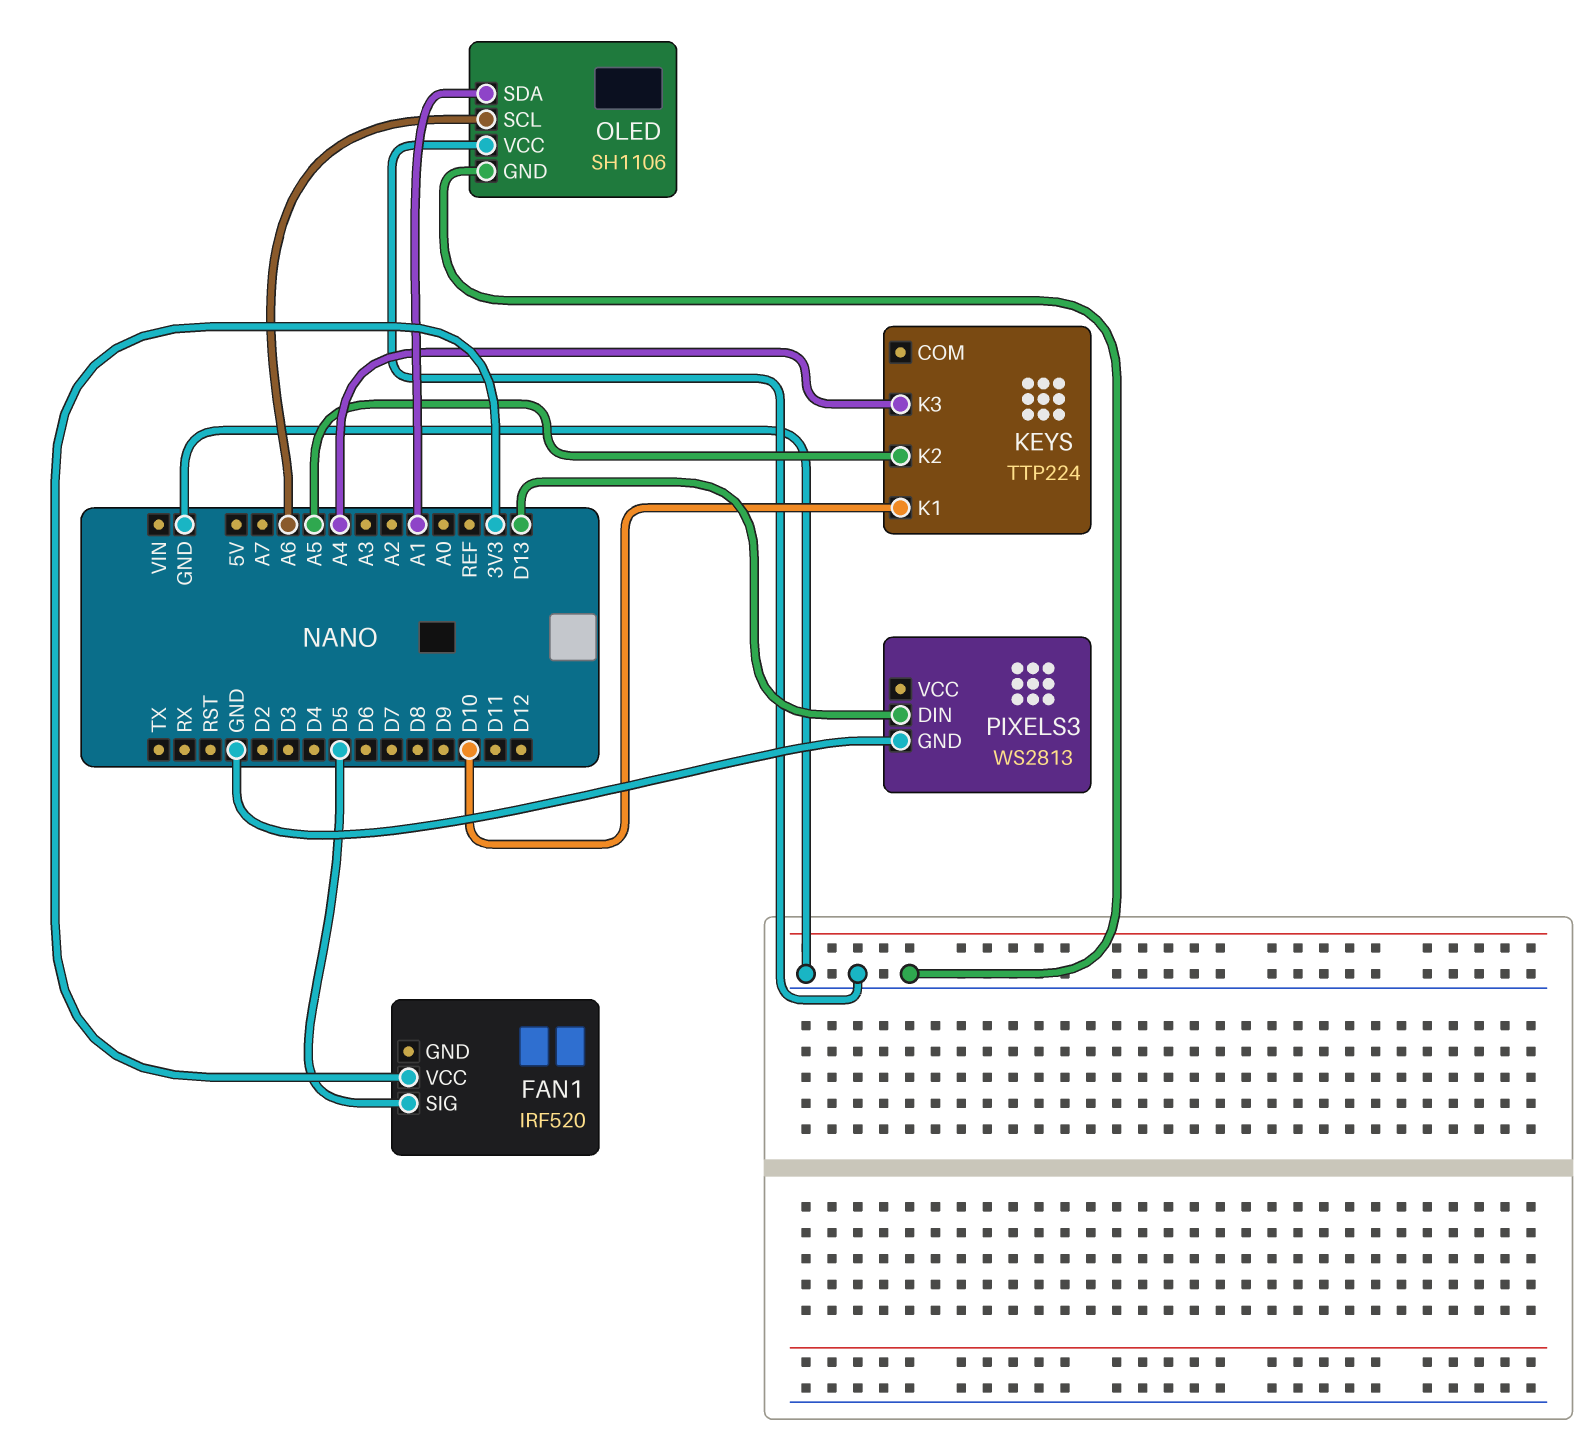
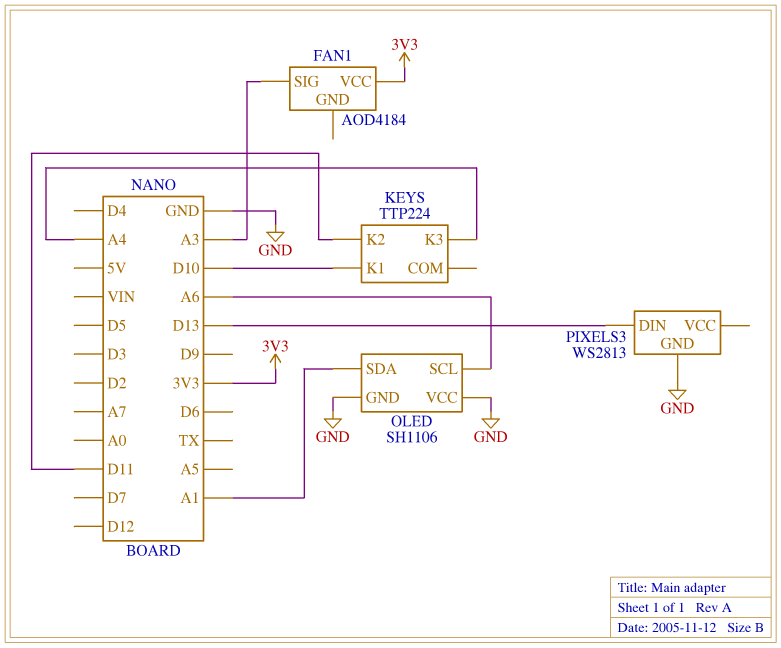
FAN1: IRF520 -> AOD4184
FAN1 pin SIG: D5 -> A3
KEYS pin K2: A5 -> D11

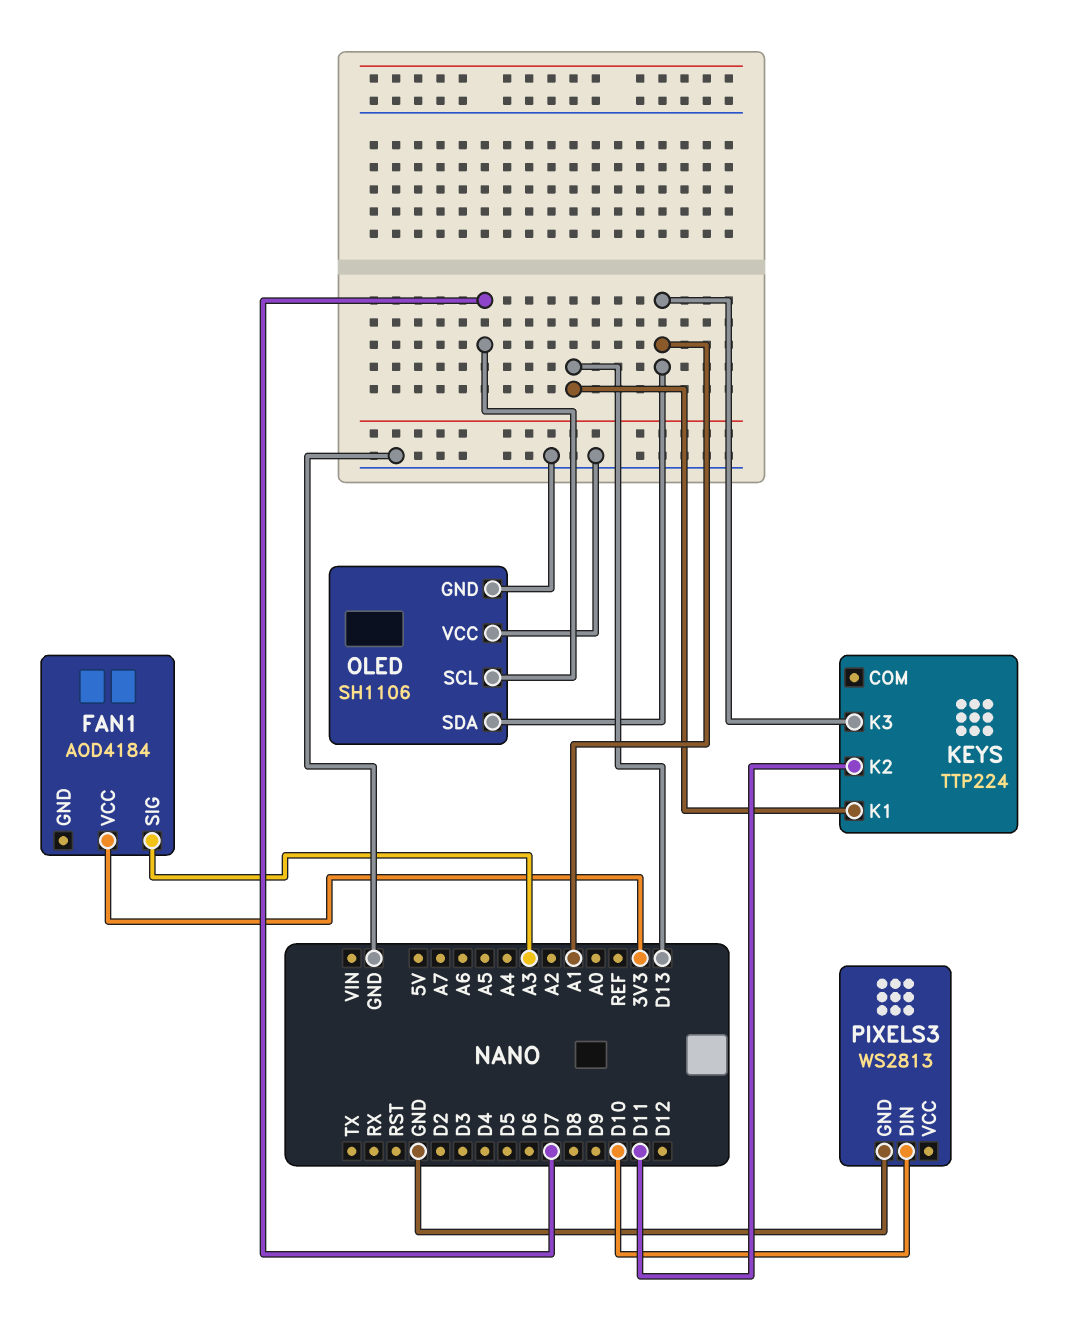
KEYS pin K1: D10 -> D13
KEYS pin K3: A4 -> A1
OLED pin SCL: A6 -> D7
PIXELS3 pin DIN: D13 -> D10

